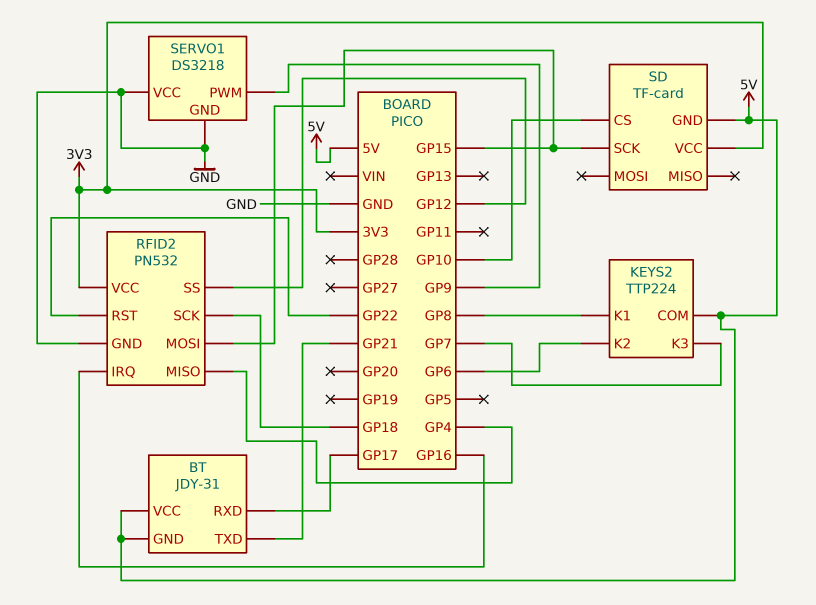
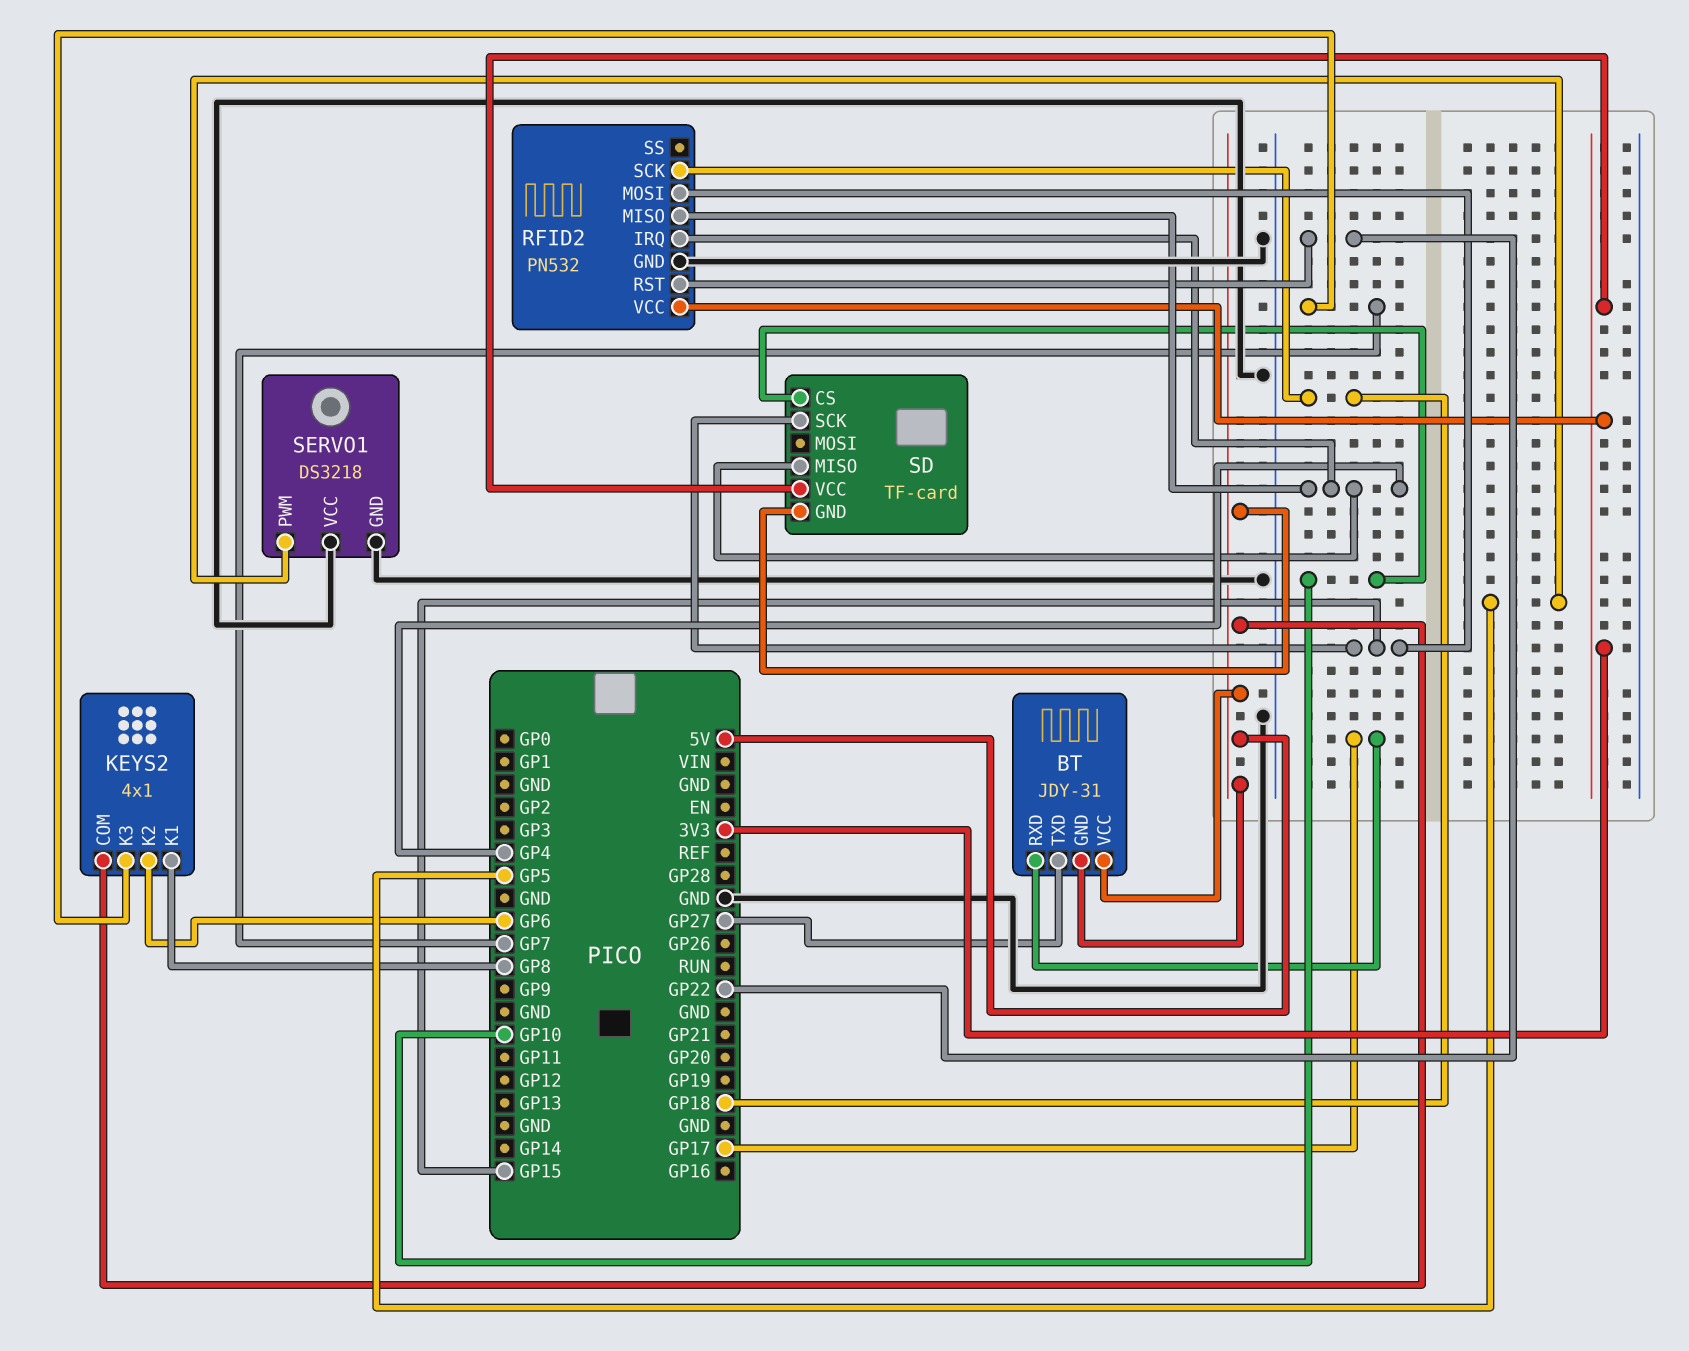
BT pin TXD: GP21 -> GP27
KEYS2: TTP224 -> 4x1
RFID2 pin IRQ: GP16 -> GP4
RFID2 pin SS: GP12 -> none
SD pin MISO: none -> GP4
SERVO1 pin PWM: GP9 -> GP5

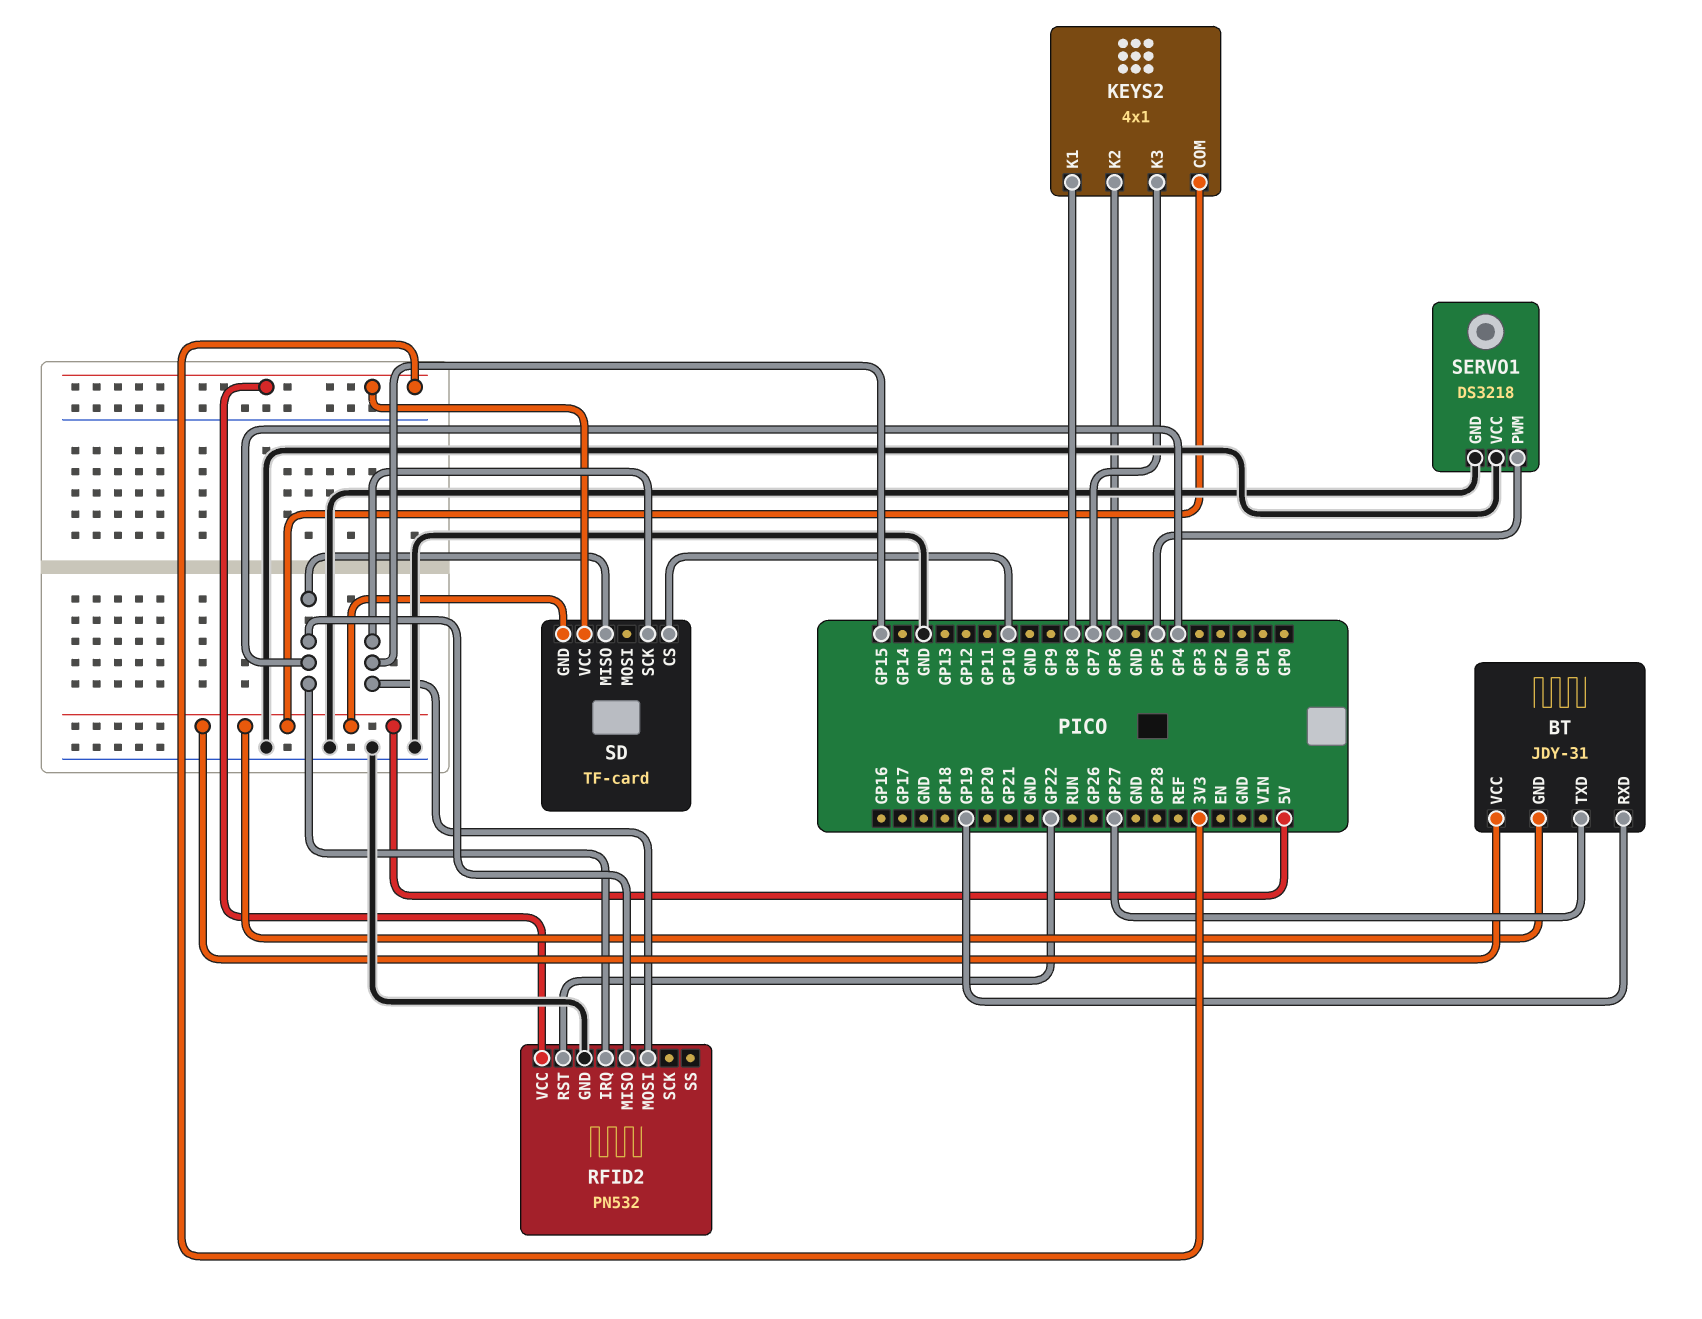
BT pin RXD: GP17 -> GP19
RFID2 pin SCK: GP18 -> none

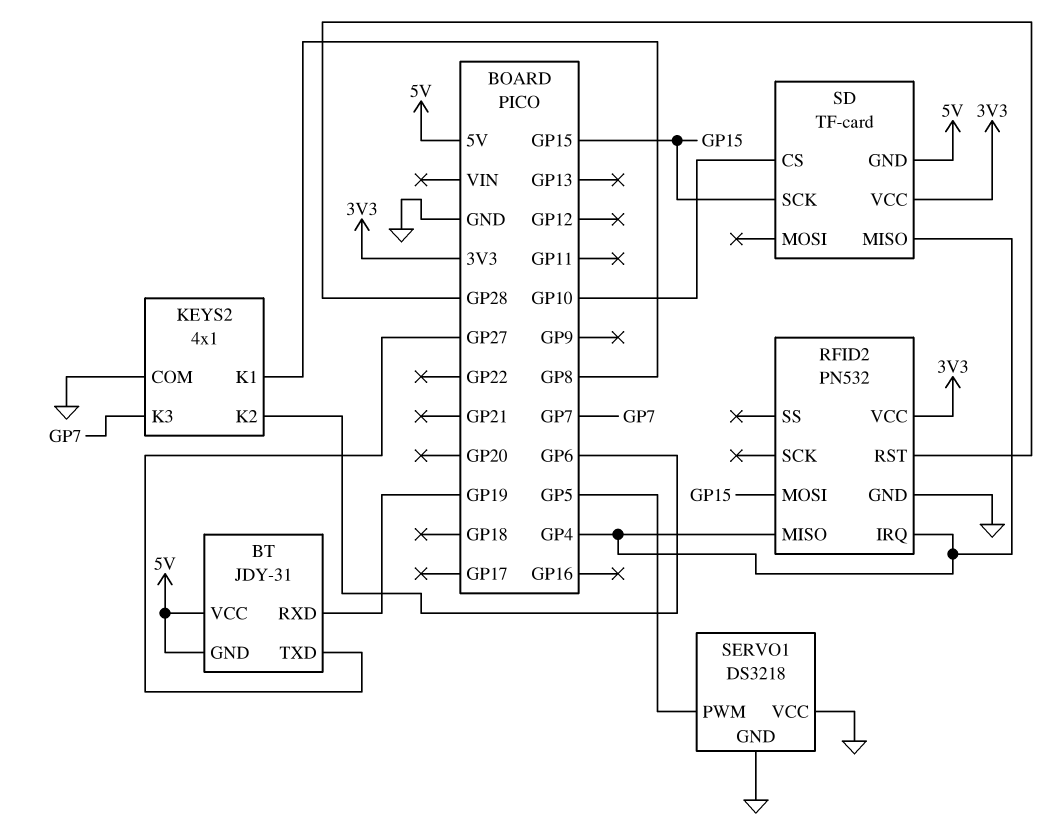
KEYS2 pin COM: 5V -> GND
RFID2 pin RST: GP22 -> GP28

